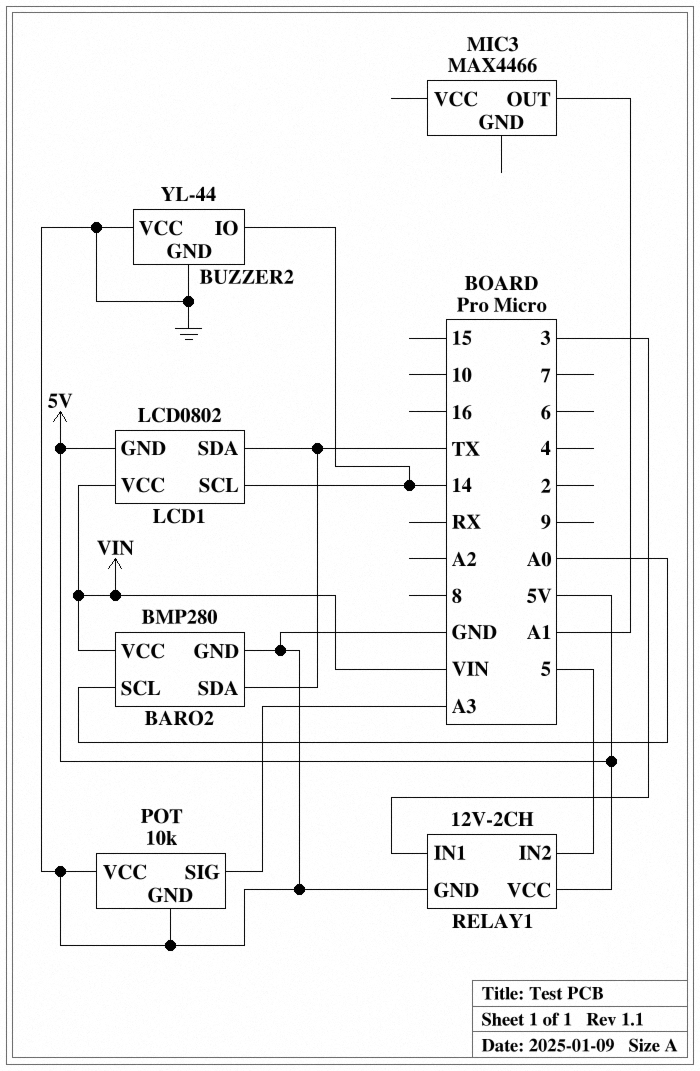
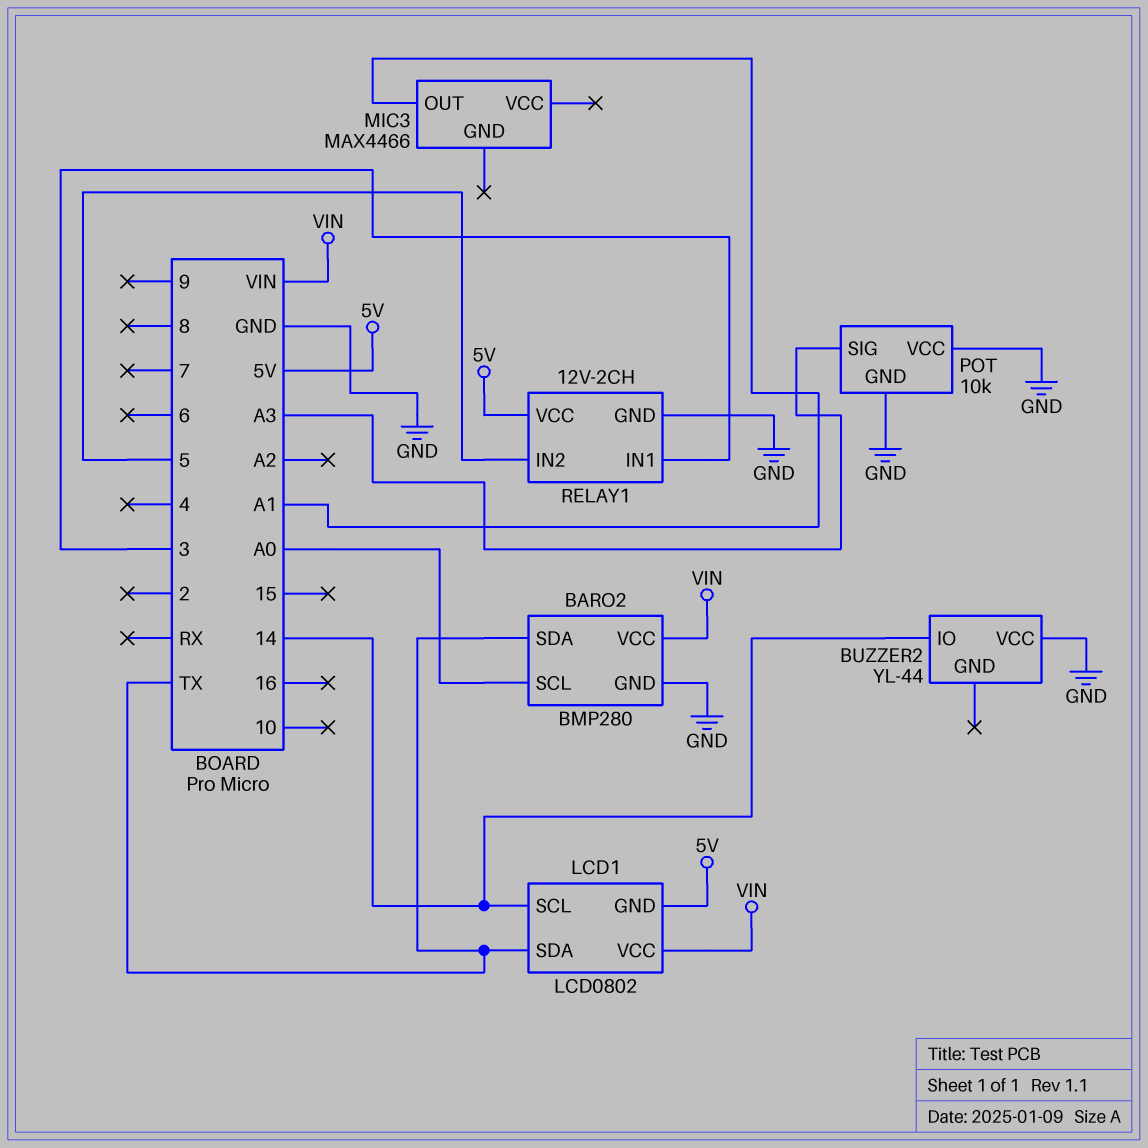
BUZZER2 pin GND: GND -> none

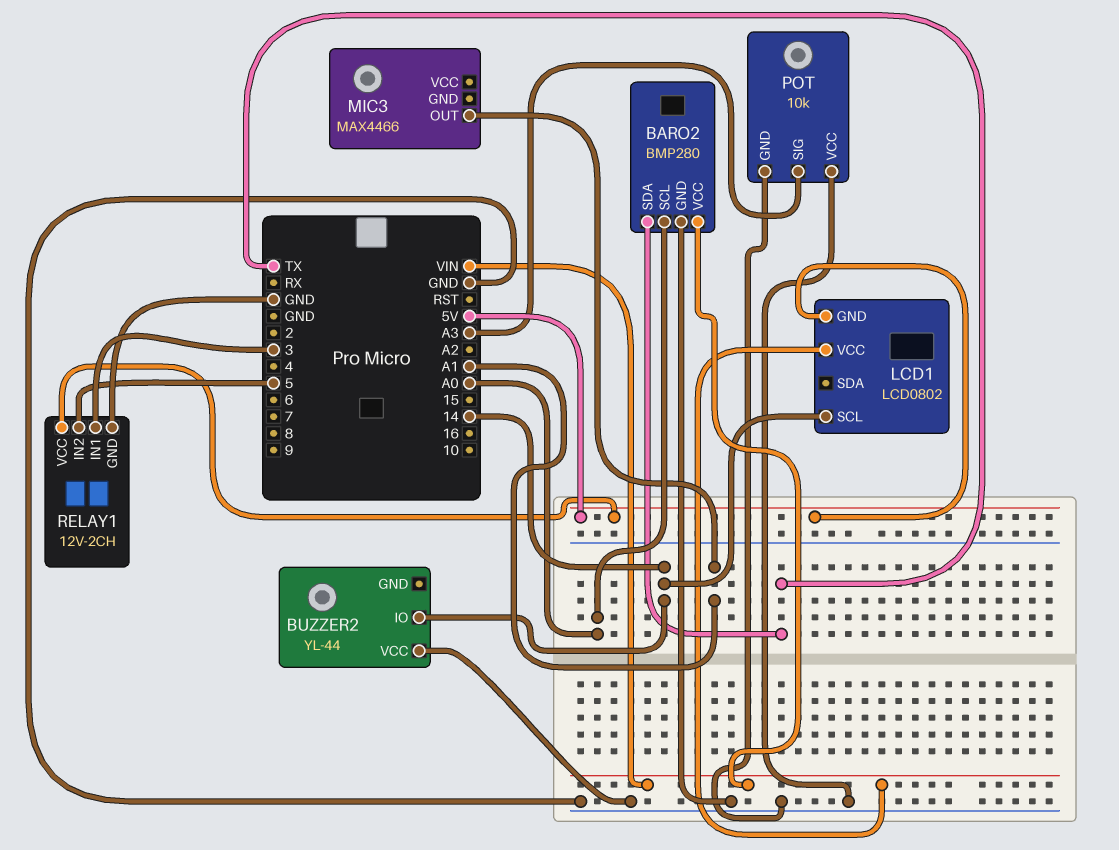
LCD1 pin SDA: TX -> none

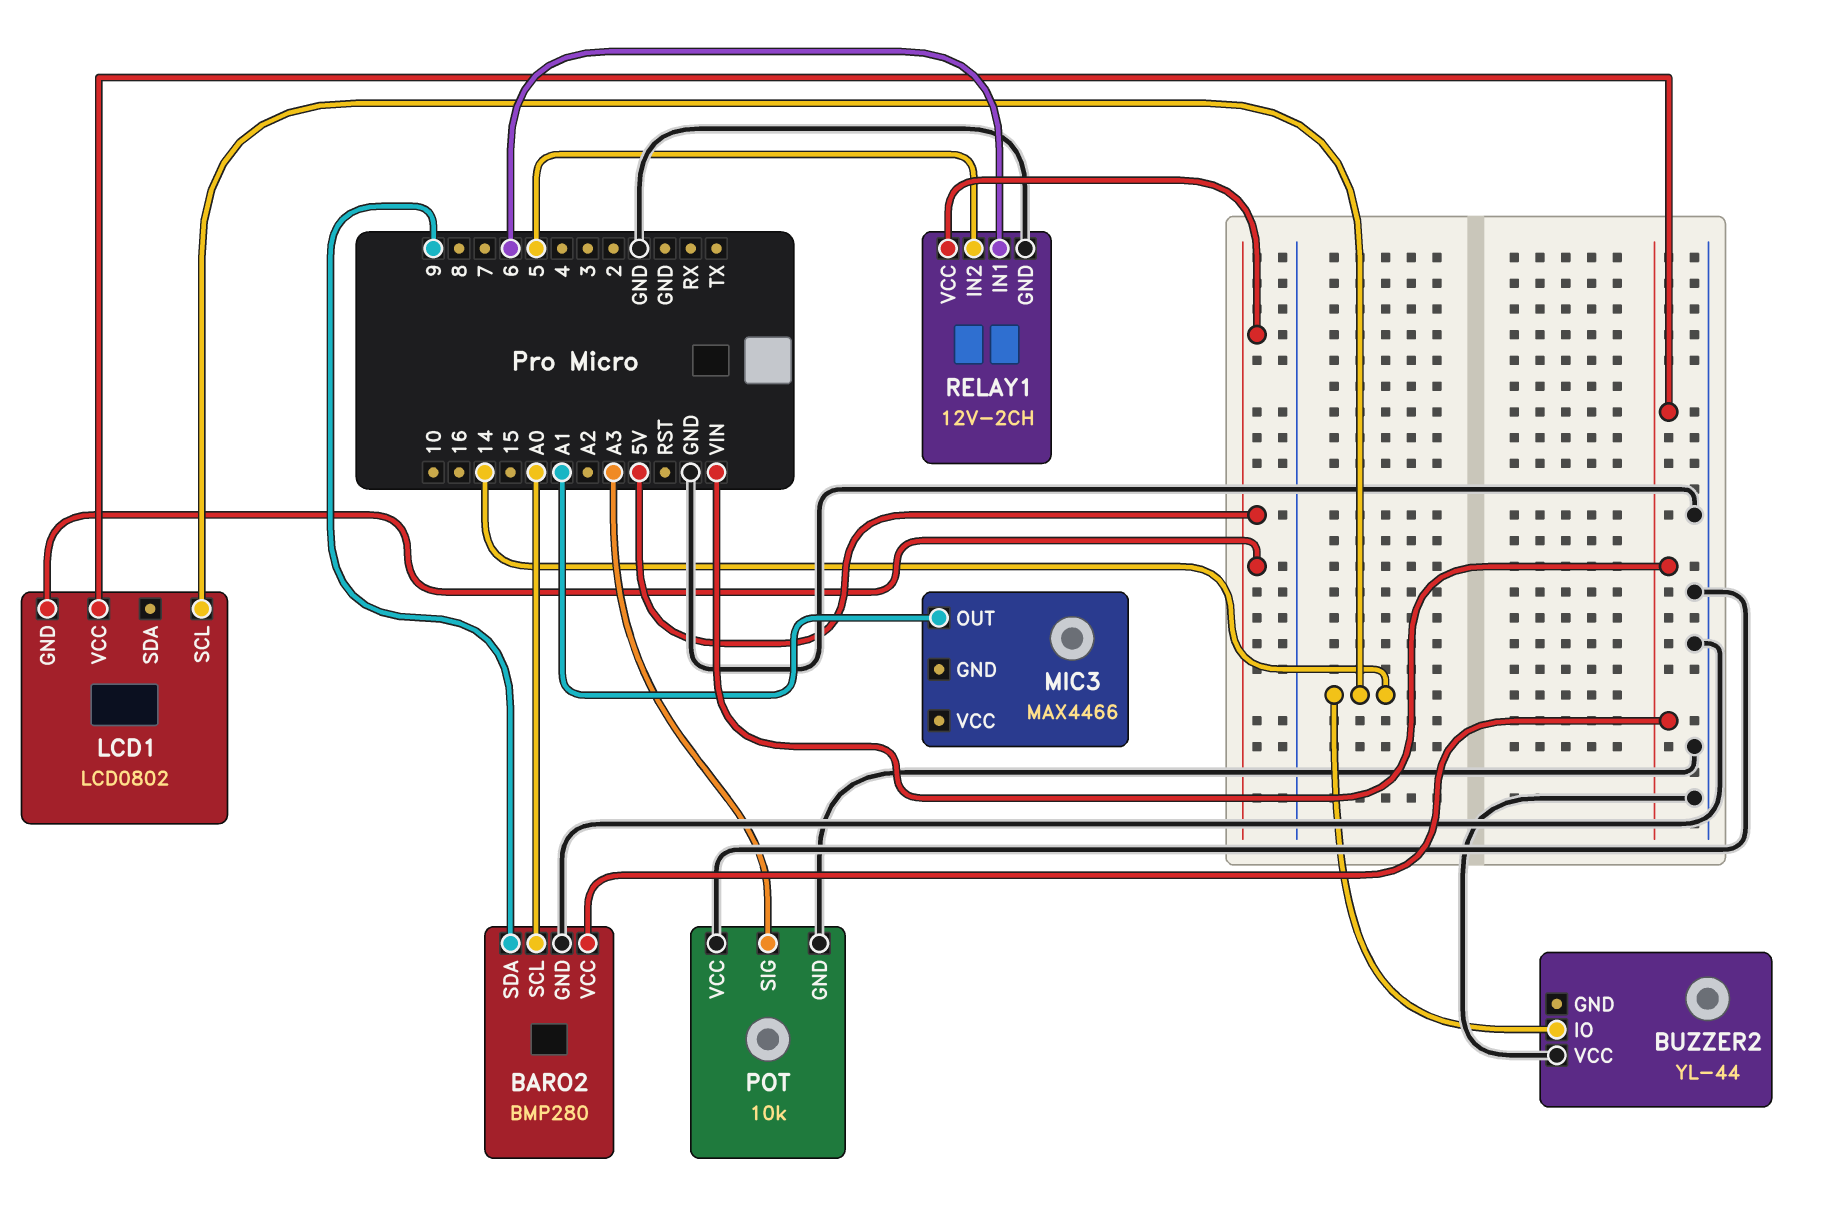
BARO2 pin SDA: TX -> 9
RELAY1 pin IN1: 3 -> 6

